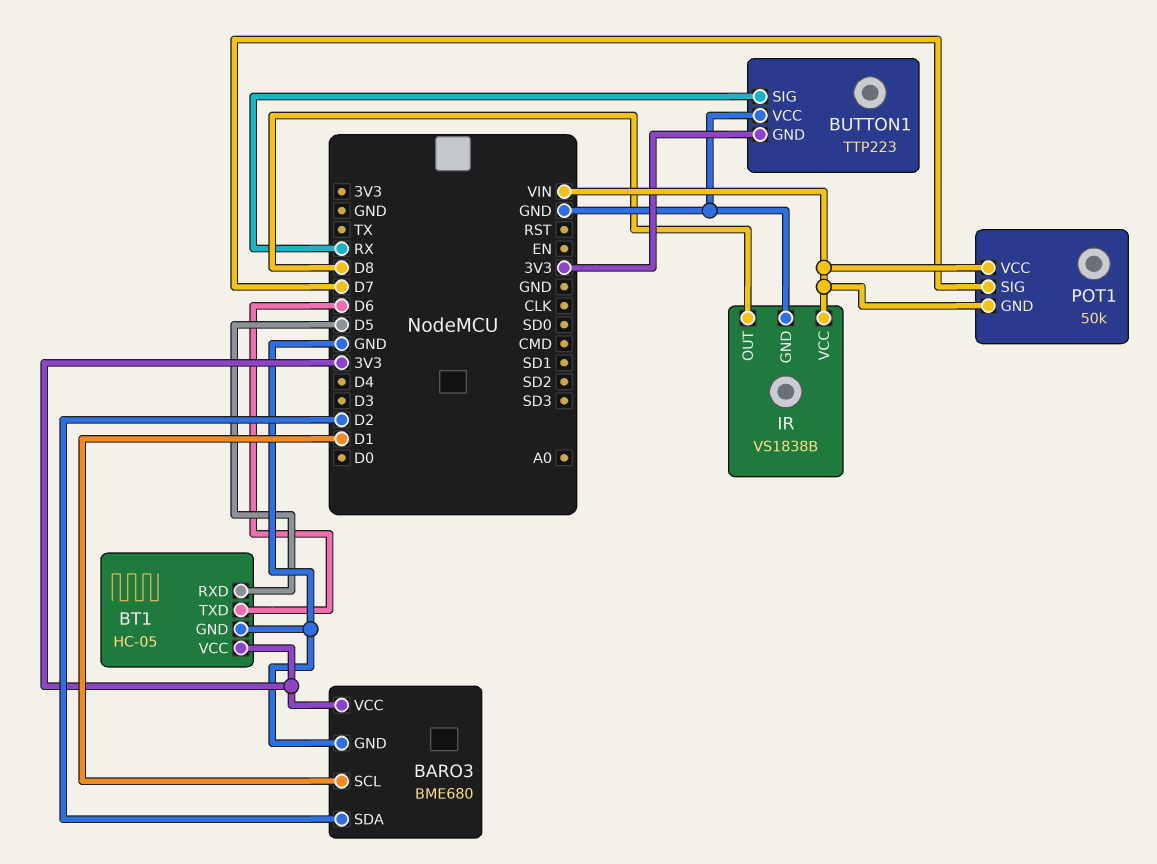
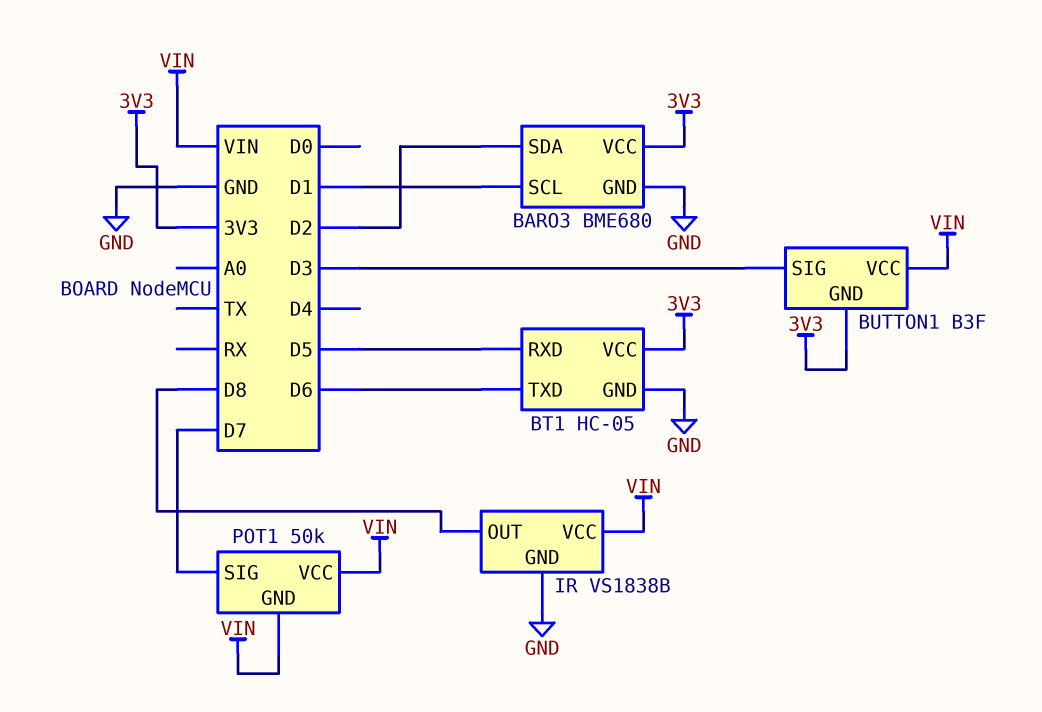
BUTTON1: TTP223 -> B3F
BUTTON1 pin SIG: RX -> D3
BUTTON1 pin VCC: GND -> VIN

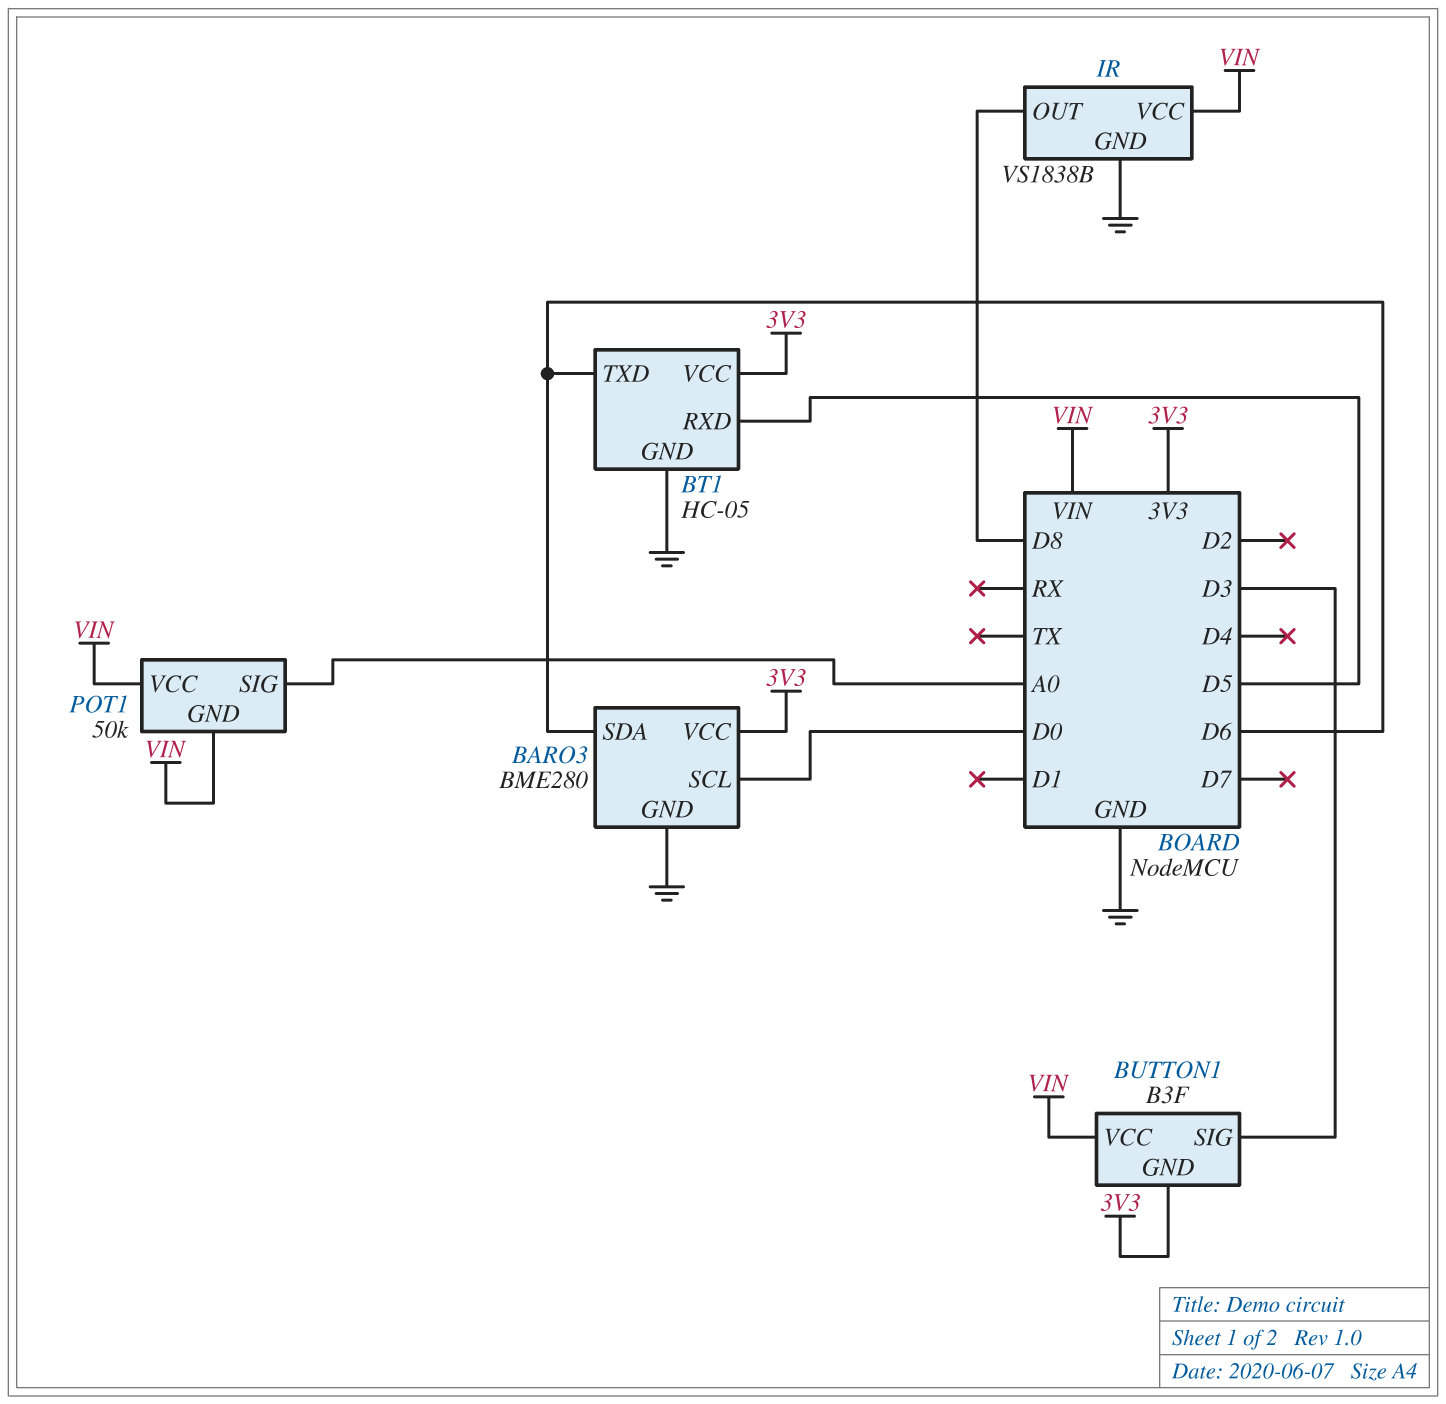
BARO3: BME680 -> BME280
BARO3 pin SCL: D1 -> D0
BARO3 pin SDA: D2 -> D6
POT1 pin SIG: D7 -> A0

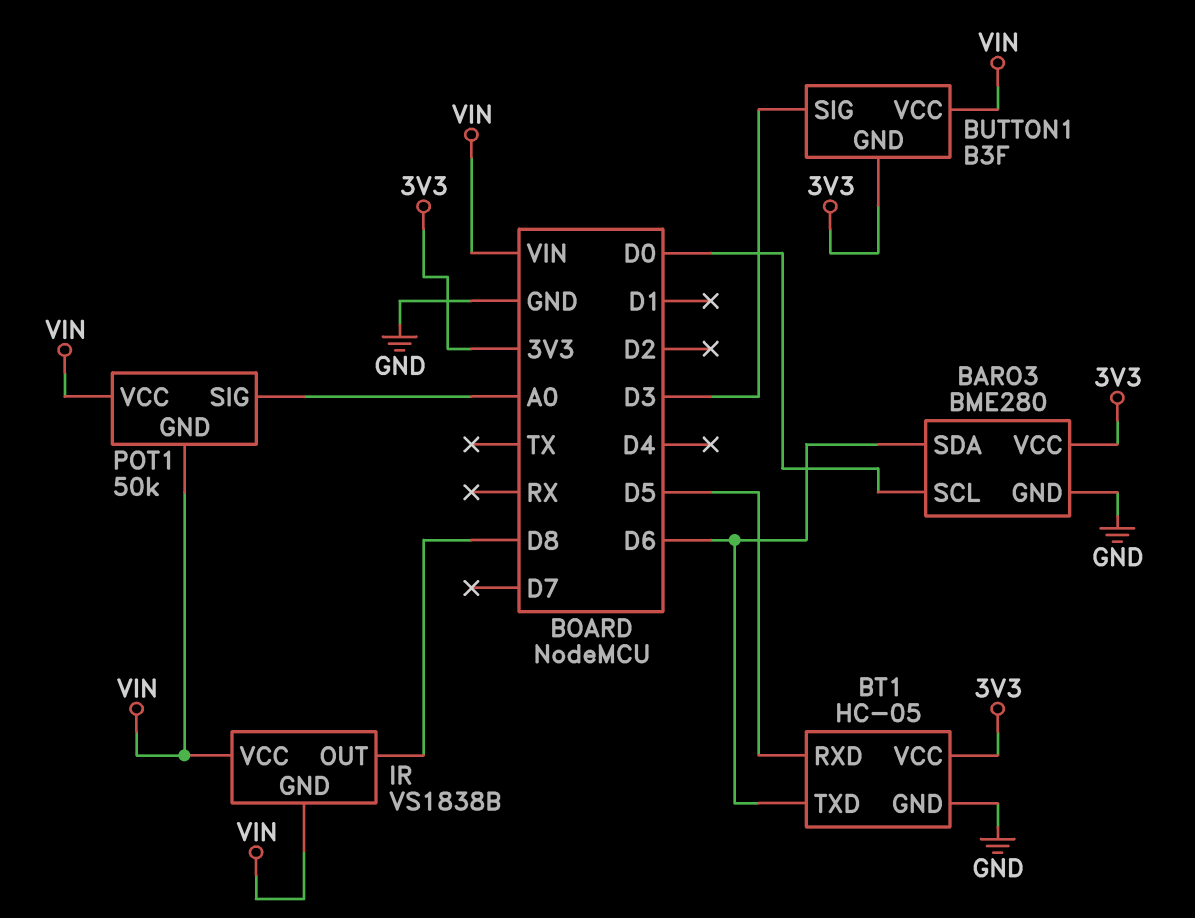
IR pin GND: GND -> VIN

